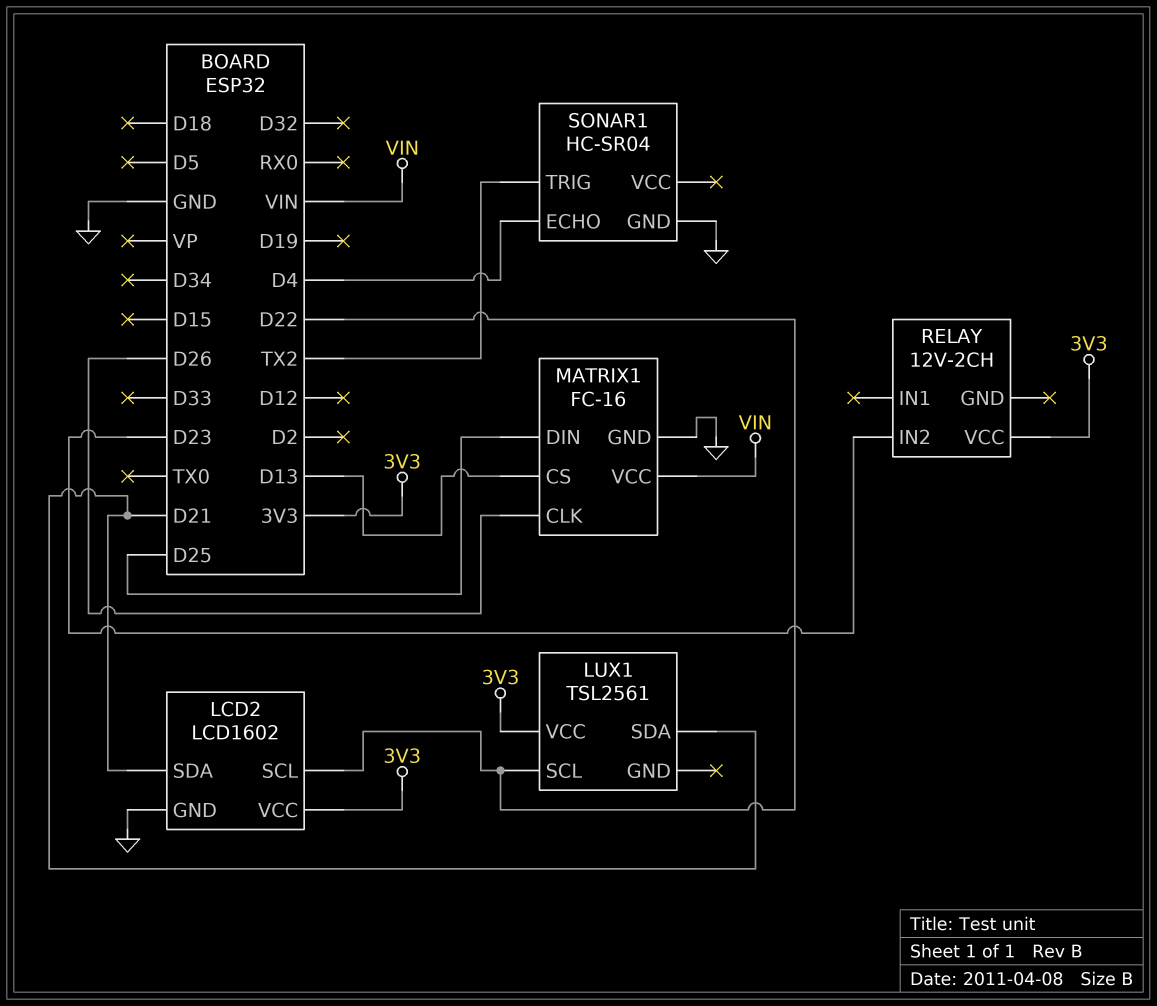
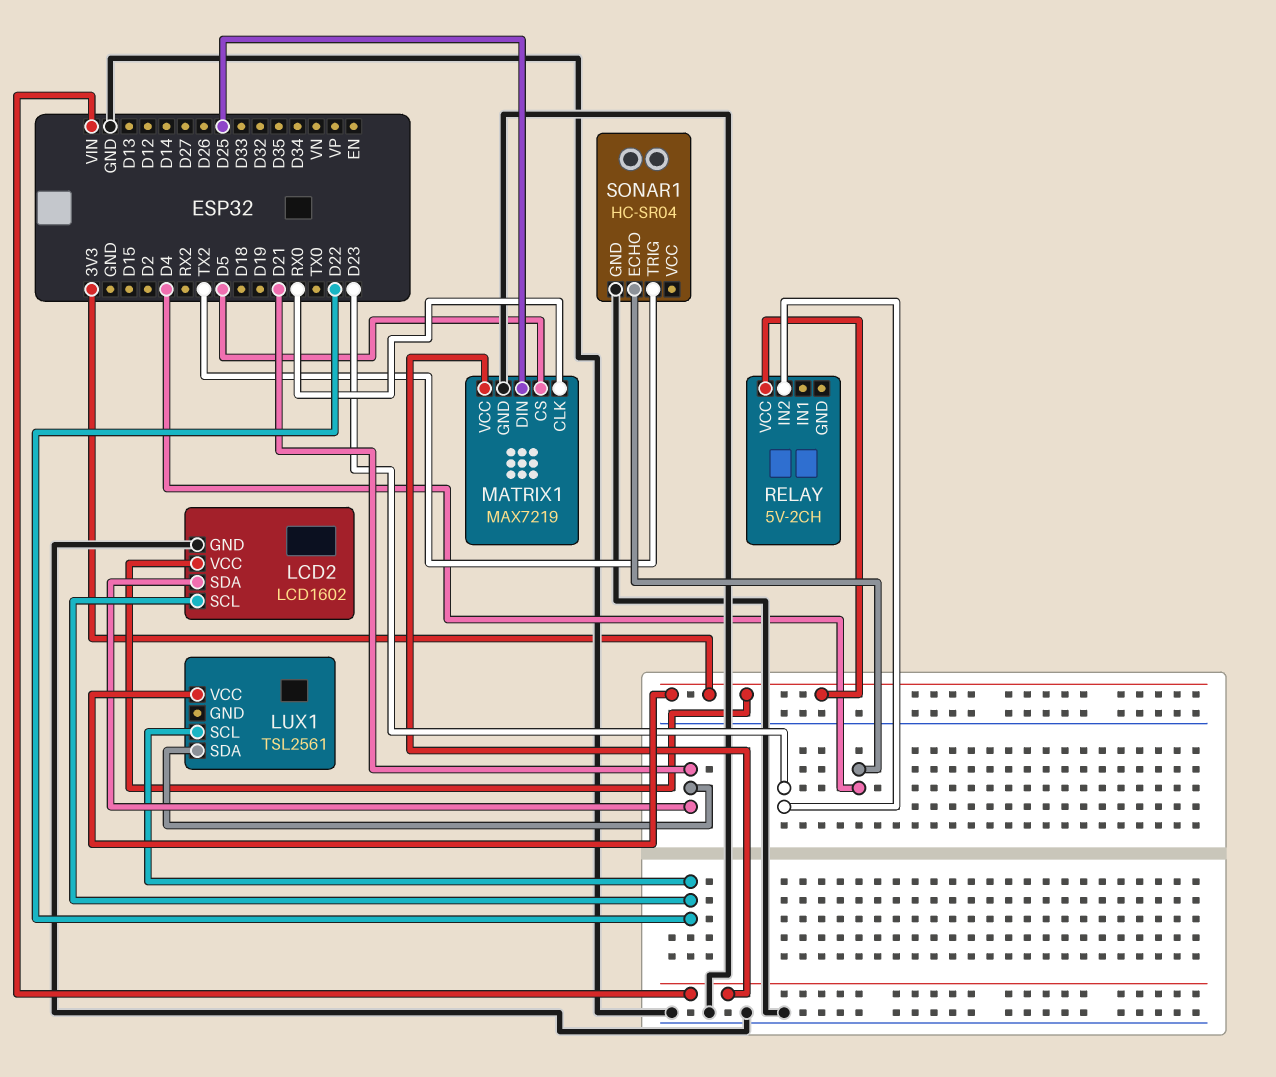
MATRIX1: FC-16 -> MAX7219
MATRIX1 pin CLK: D26 -> RX0
MATRIX1 pin CS: D13 -> D5
RELAY: 12V-2CH -> 5V-2CH

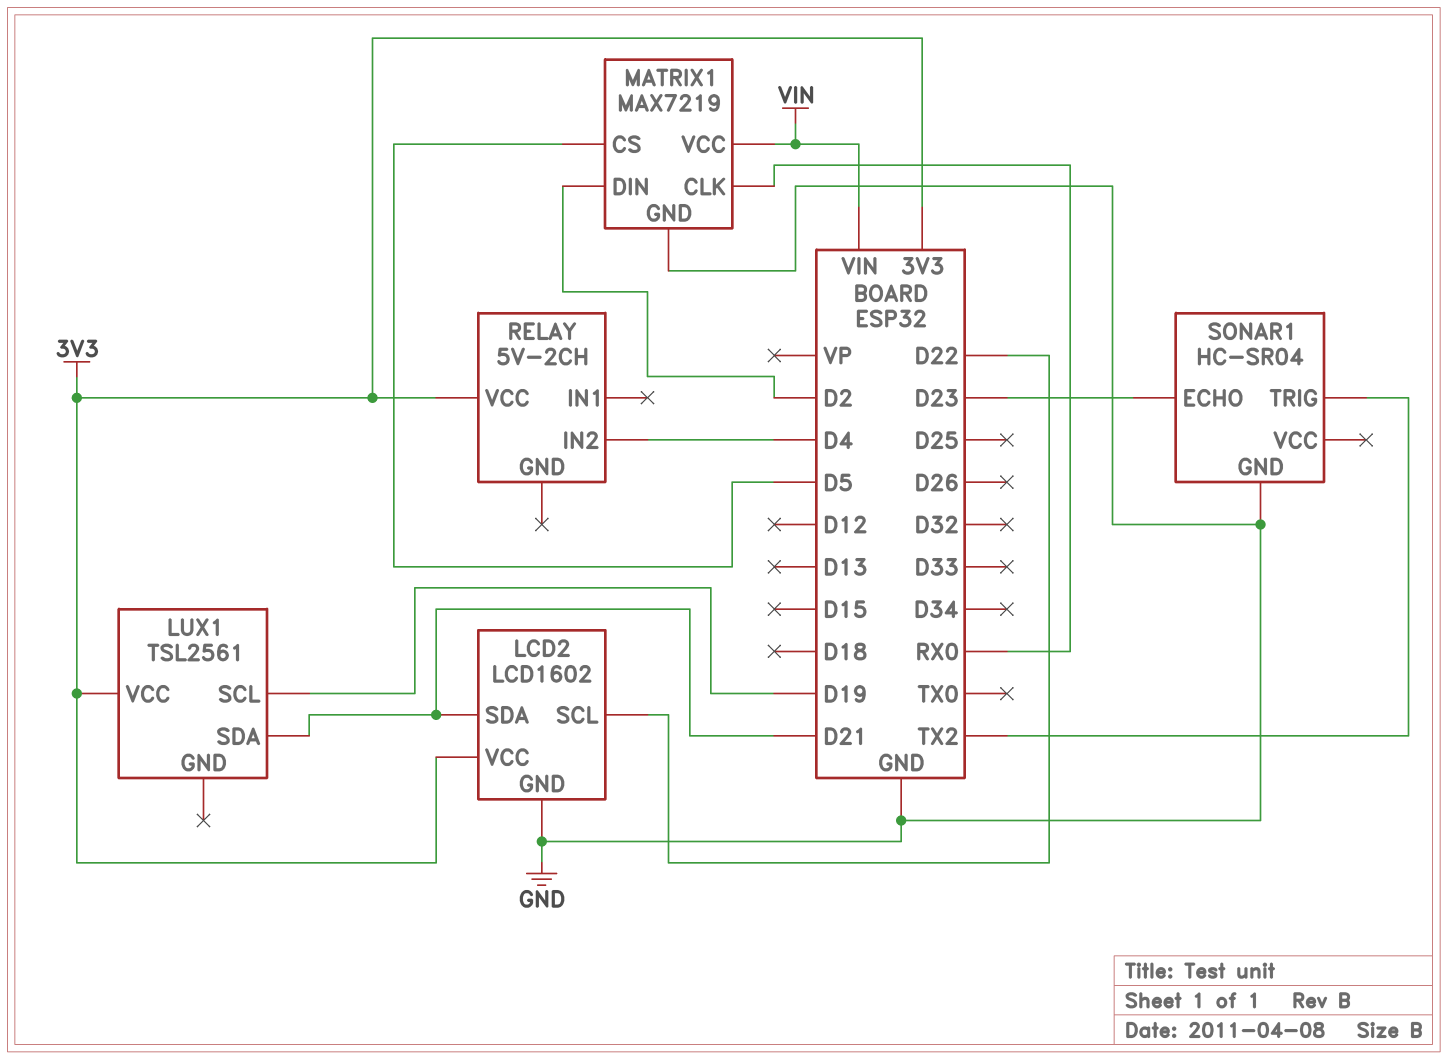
LUX1 pin SCL: D22 -> D19
MATRIX1 pin DIN: D25 -> D2
RELAY pin IN2: D23 -> D4
SONAR1 pin ECHO: D4 -> D23

